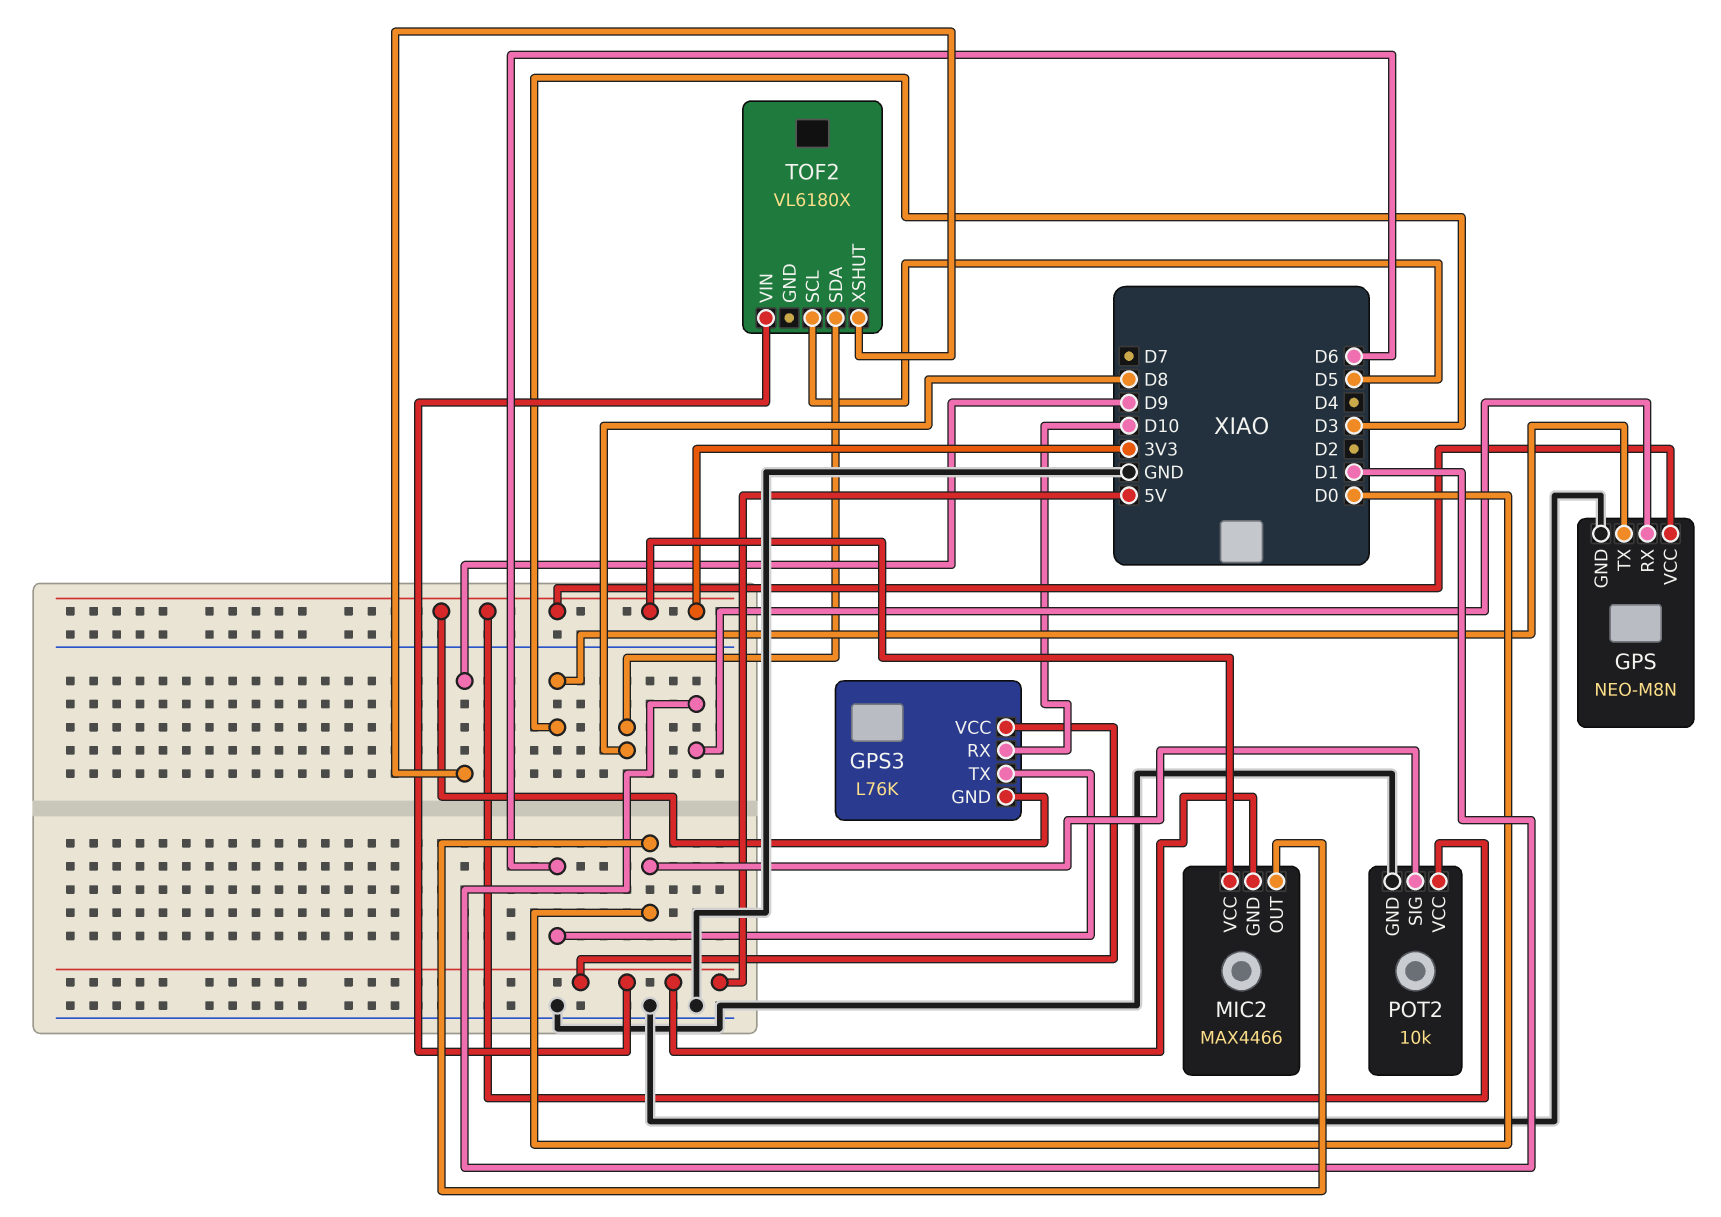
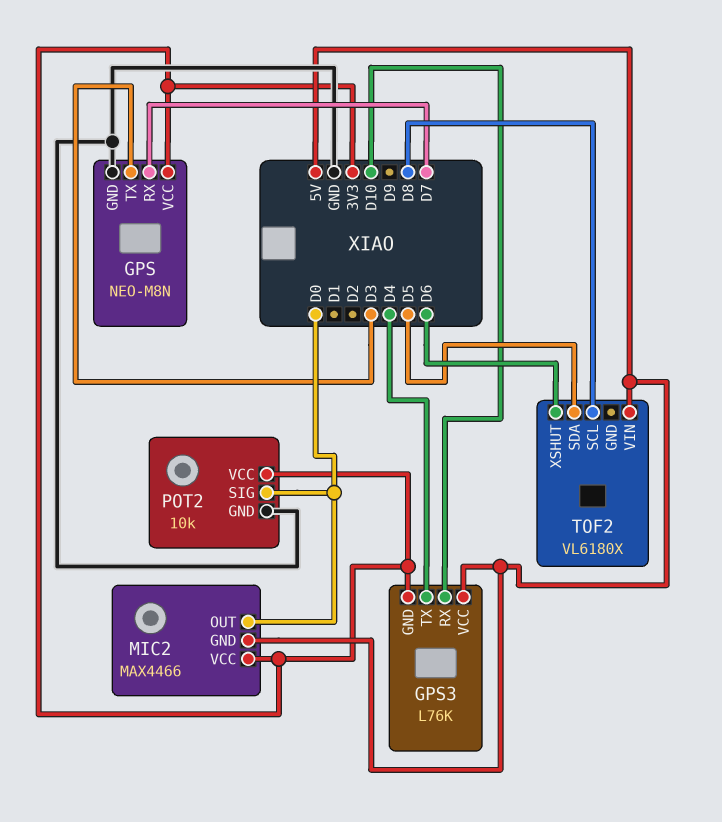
GPS pin RX: D1 -> D7
GPS3 pin TX: D6 -> D4
TOF2 pin SCL: D5 -> D8
TOF2 pin SDA: D8 -> D5
TOF2 pin XSHUT: D9 -> D6

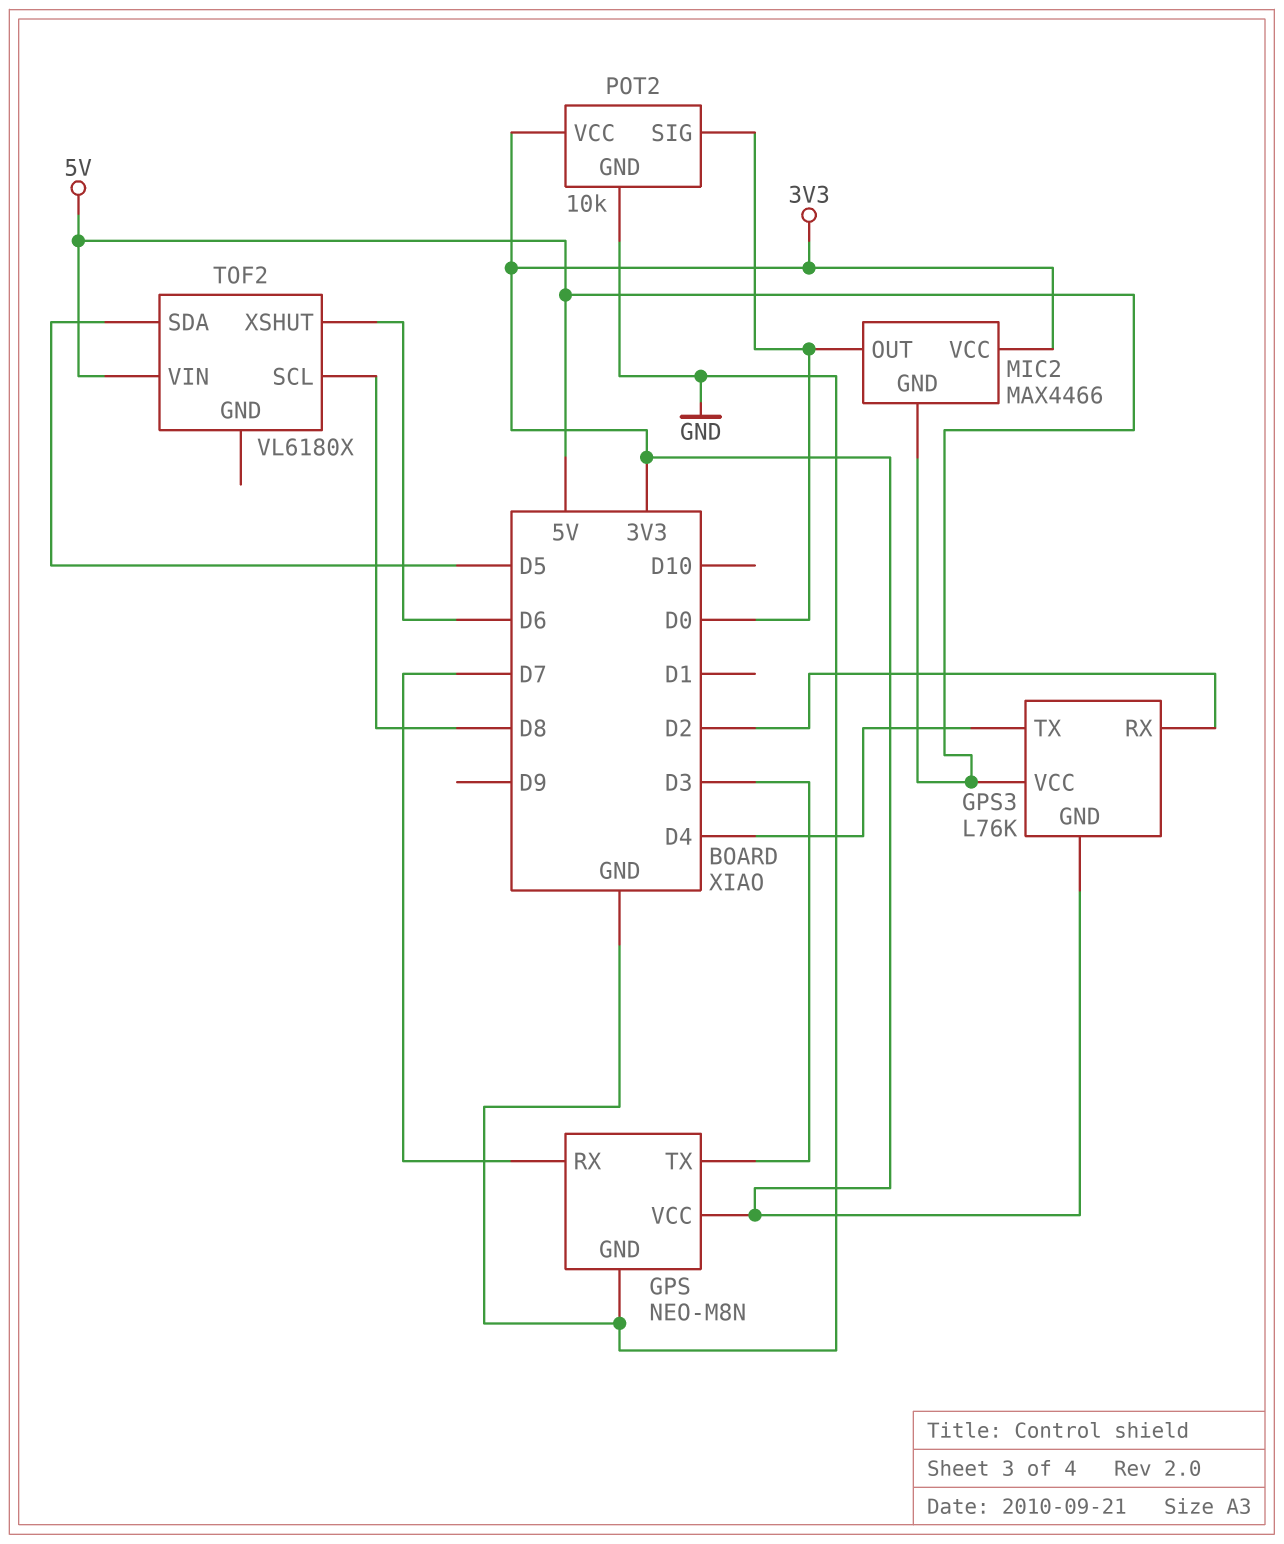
GPS3 pin RX: D10 -> D2

